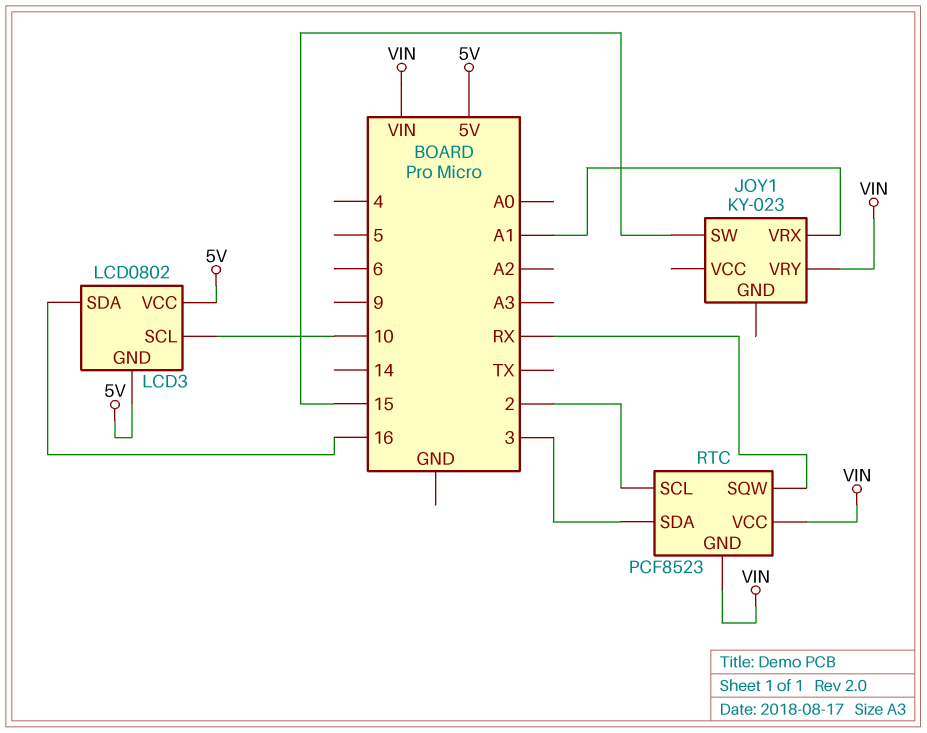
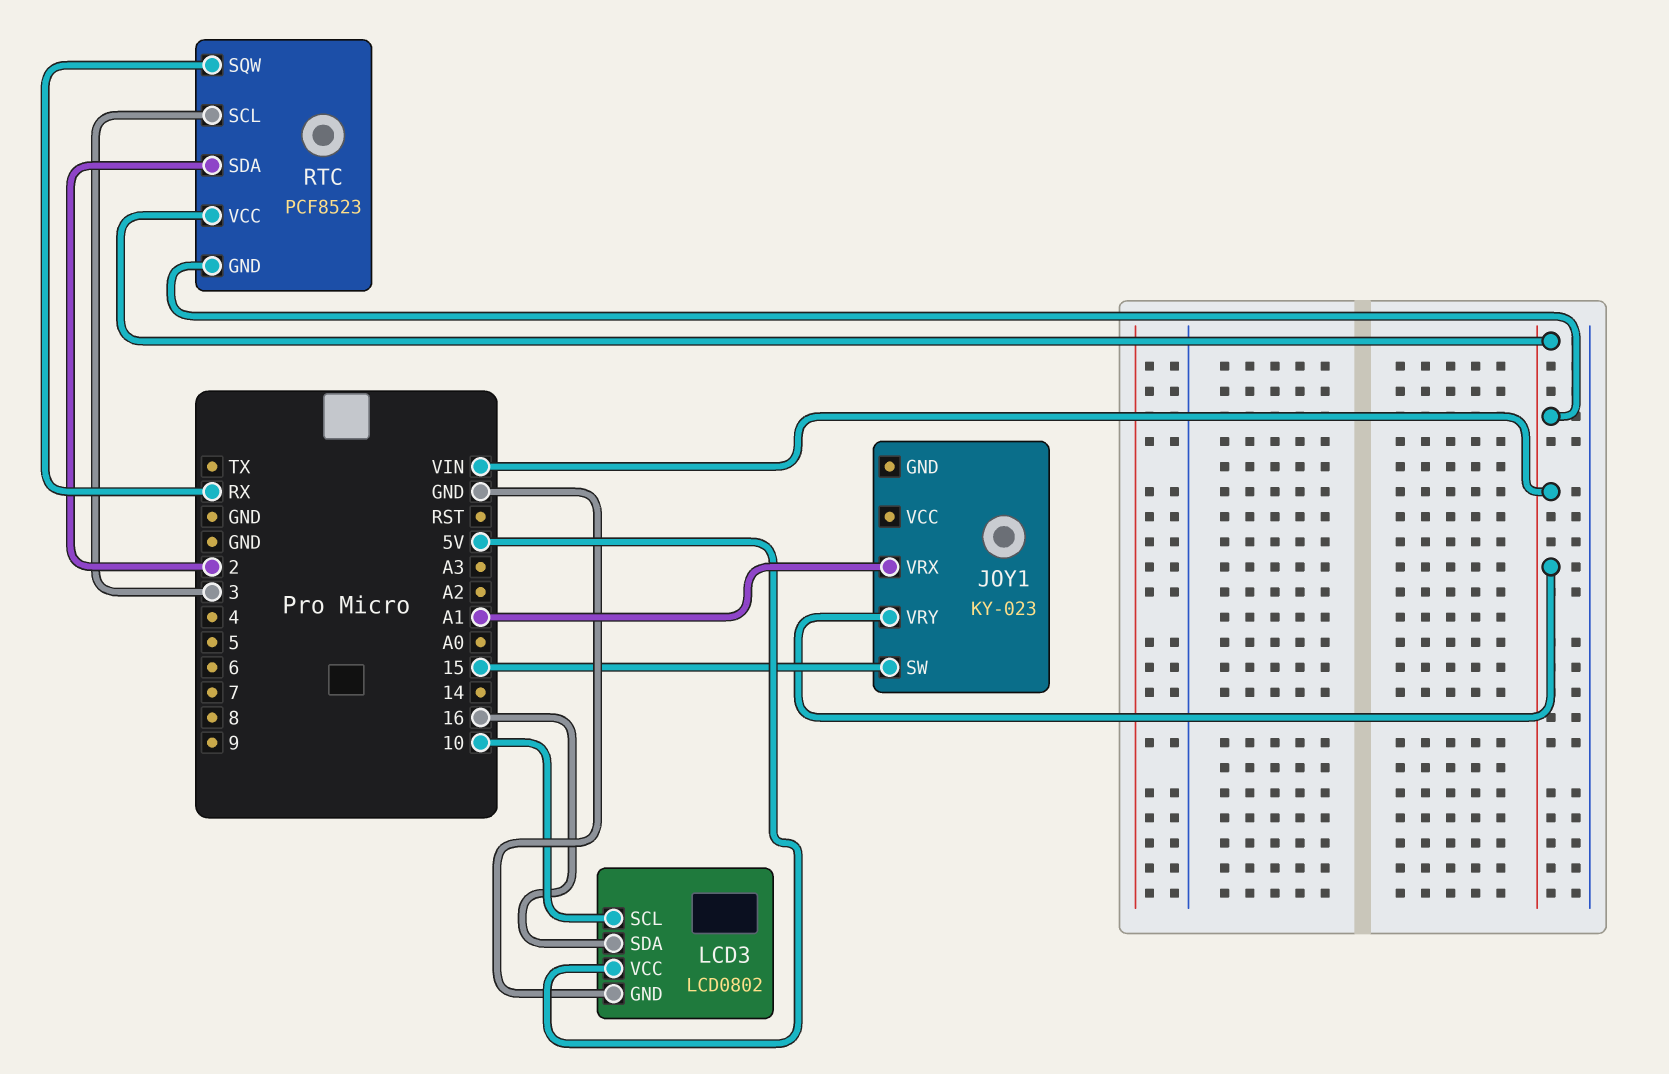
LCD3 pin GND: 5V -> GND
RTC pin SCL: 2 -> 3
RTC pin SDA: 3 -> 2

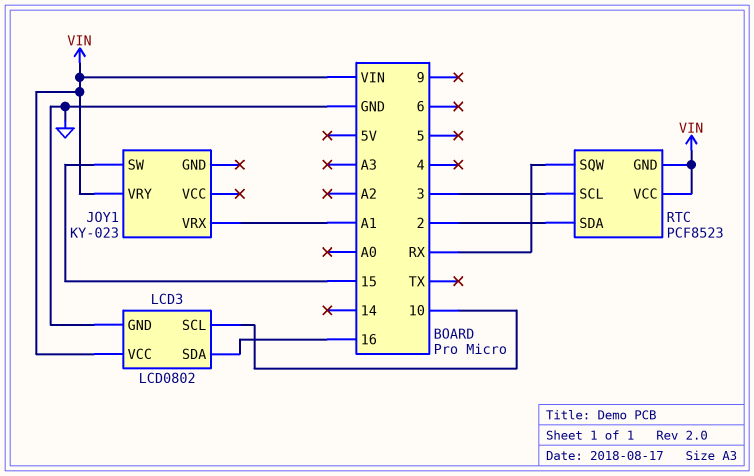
LCD3 pin VCC: 5V -> VIN

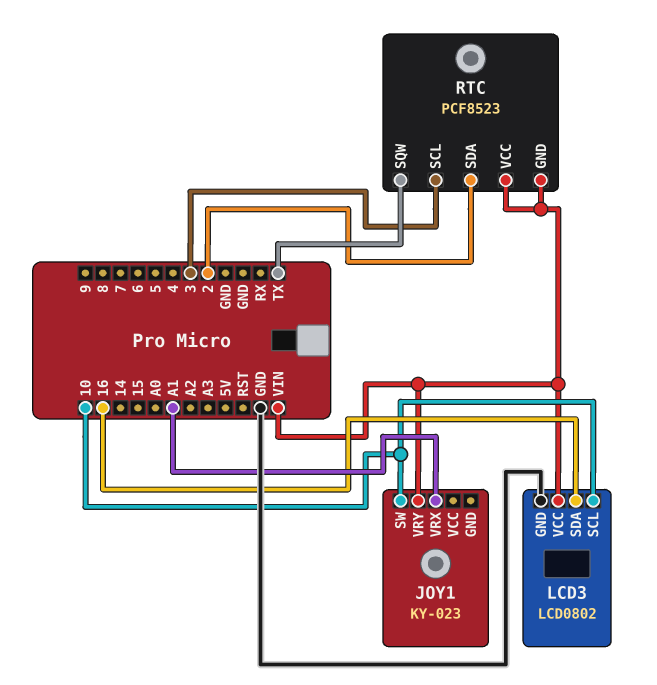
JOY1 pin SW: 15 -> 10
RTC pin SQW: RX -> TX

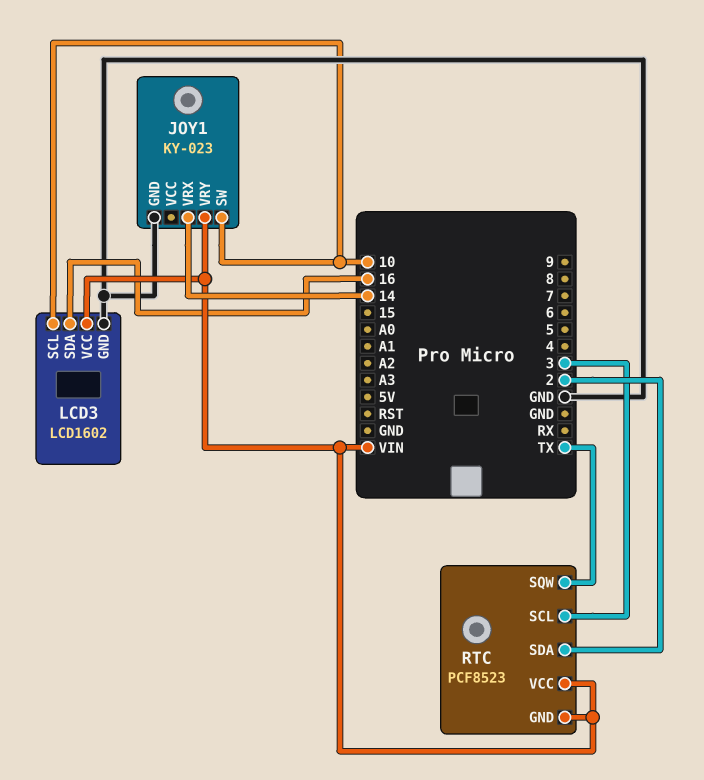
JOY1 pin GND: none -> GND
JOY1 pin VRX: A1 -> 14
LCD3: LCD0802 -> LCD1602

